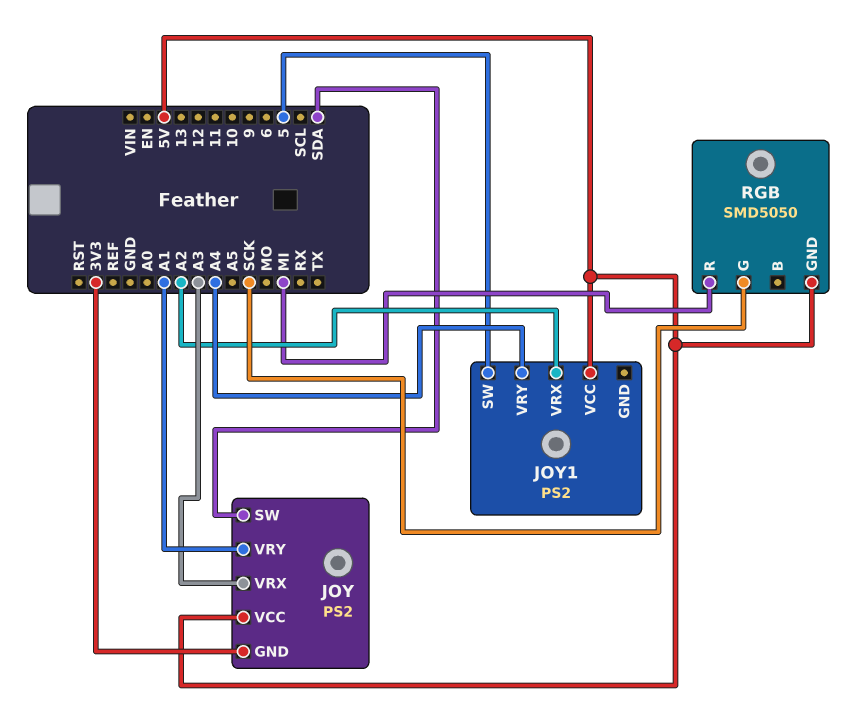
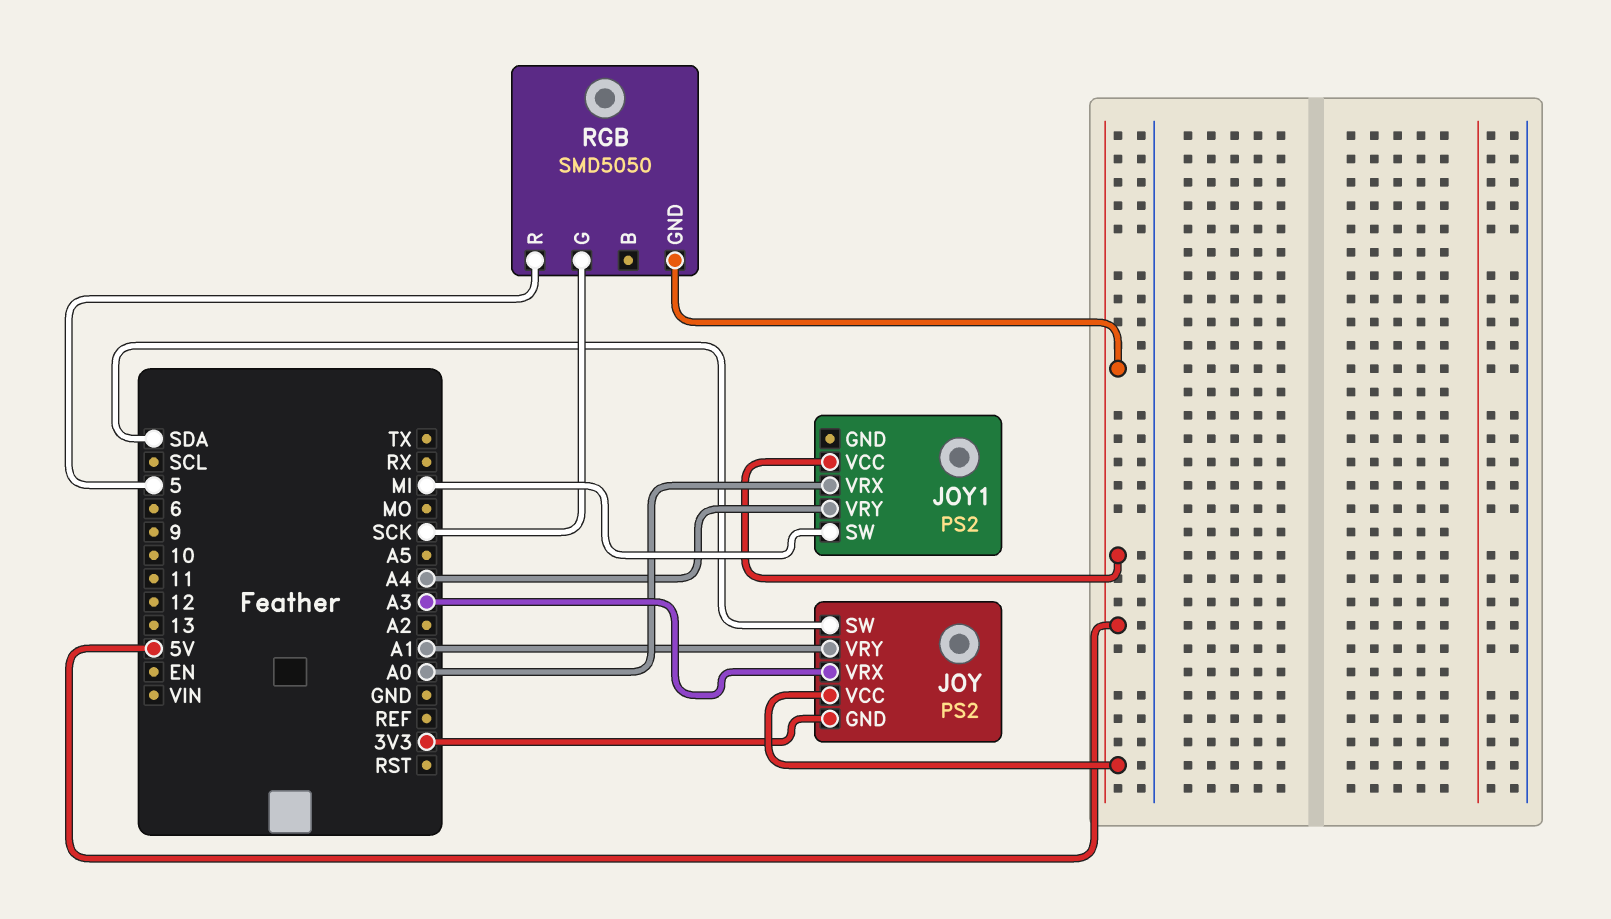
JOY1 pin SW: 5 -> MI
JOY1 pin VRX: A2 -> A0
RGB pin R: MI -> 5

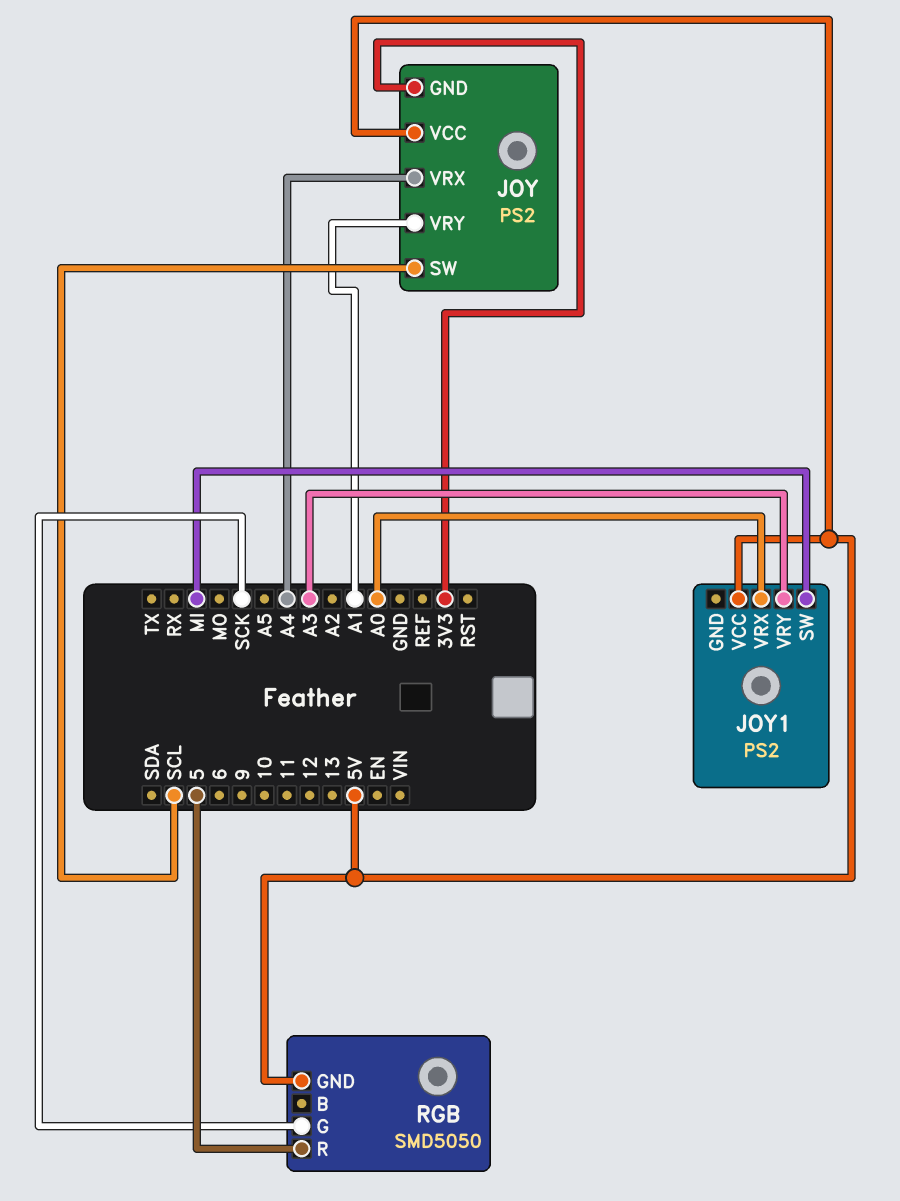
JOY pin SW: SDA -> SCL
JOY pin VRX: A3 -> A4
JOY1 pin VRY: A4 -> A3

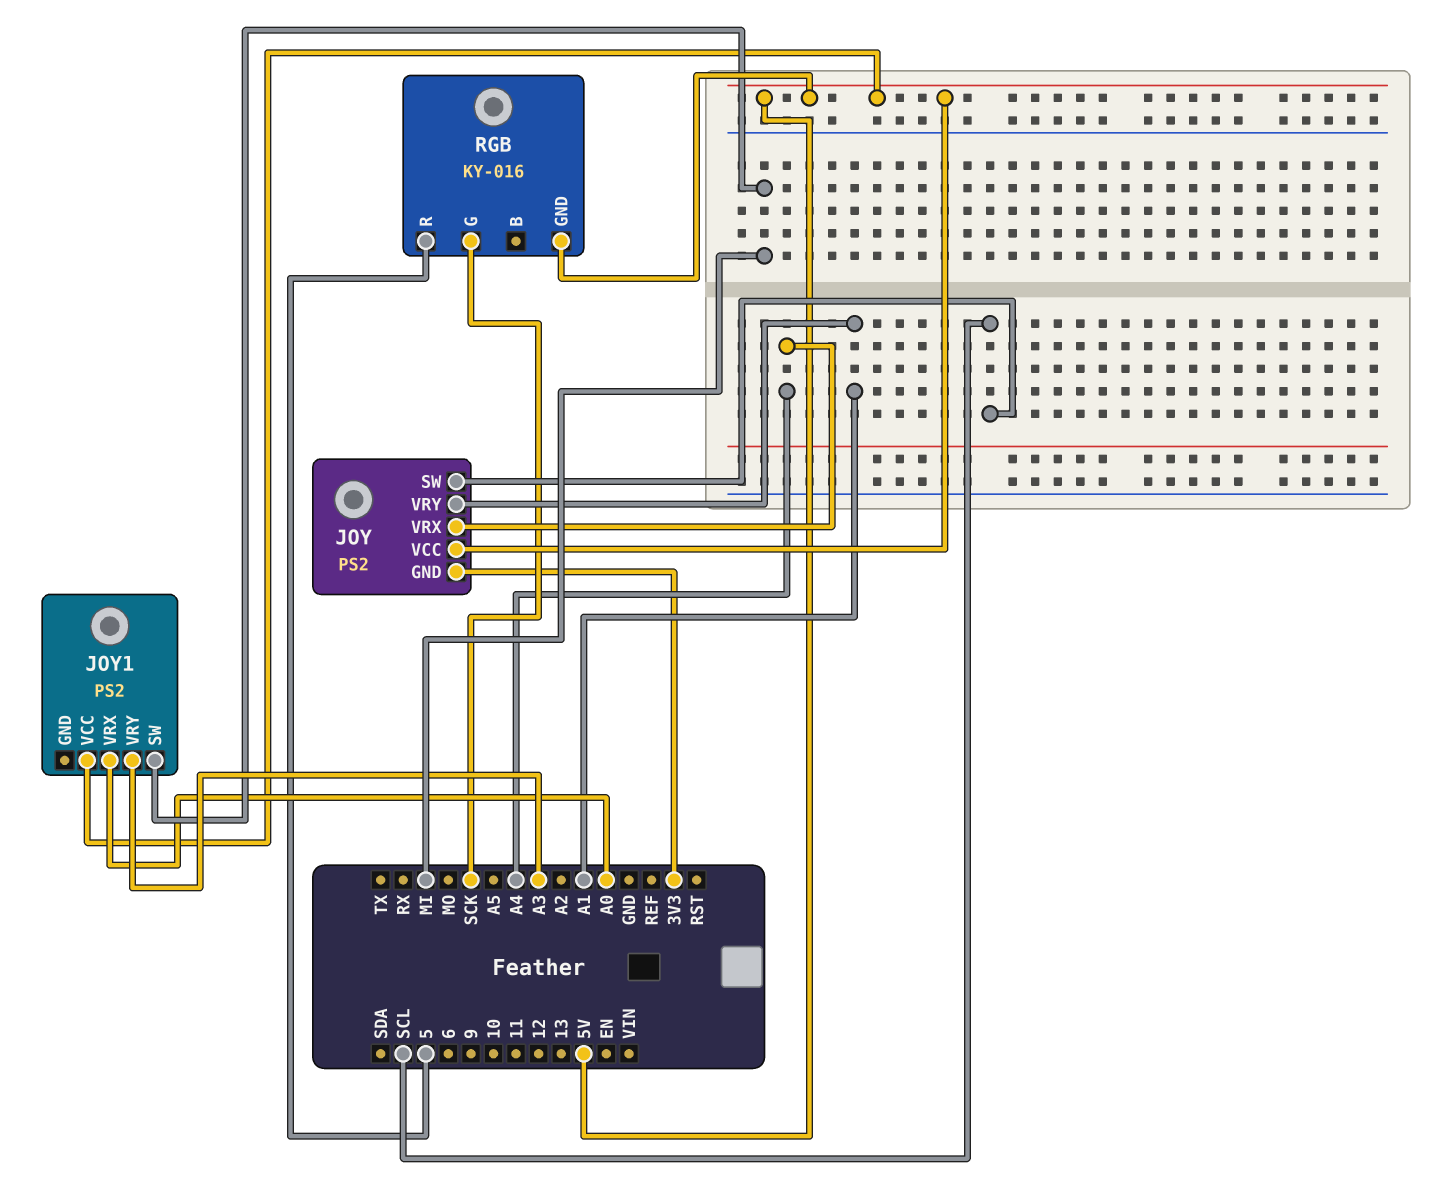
RGB: SMD5050 -> KY-016

